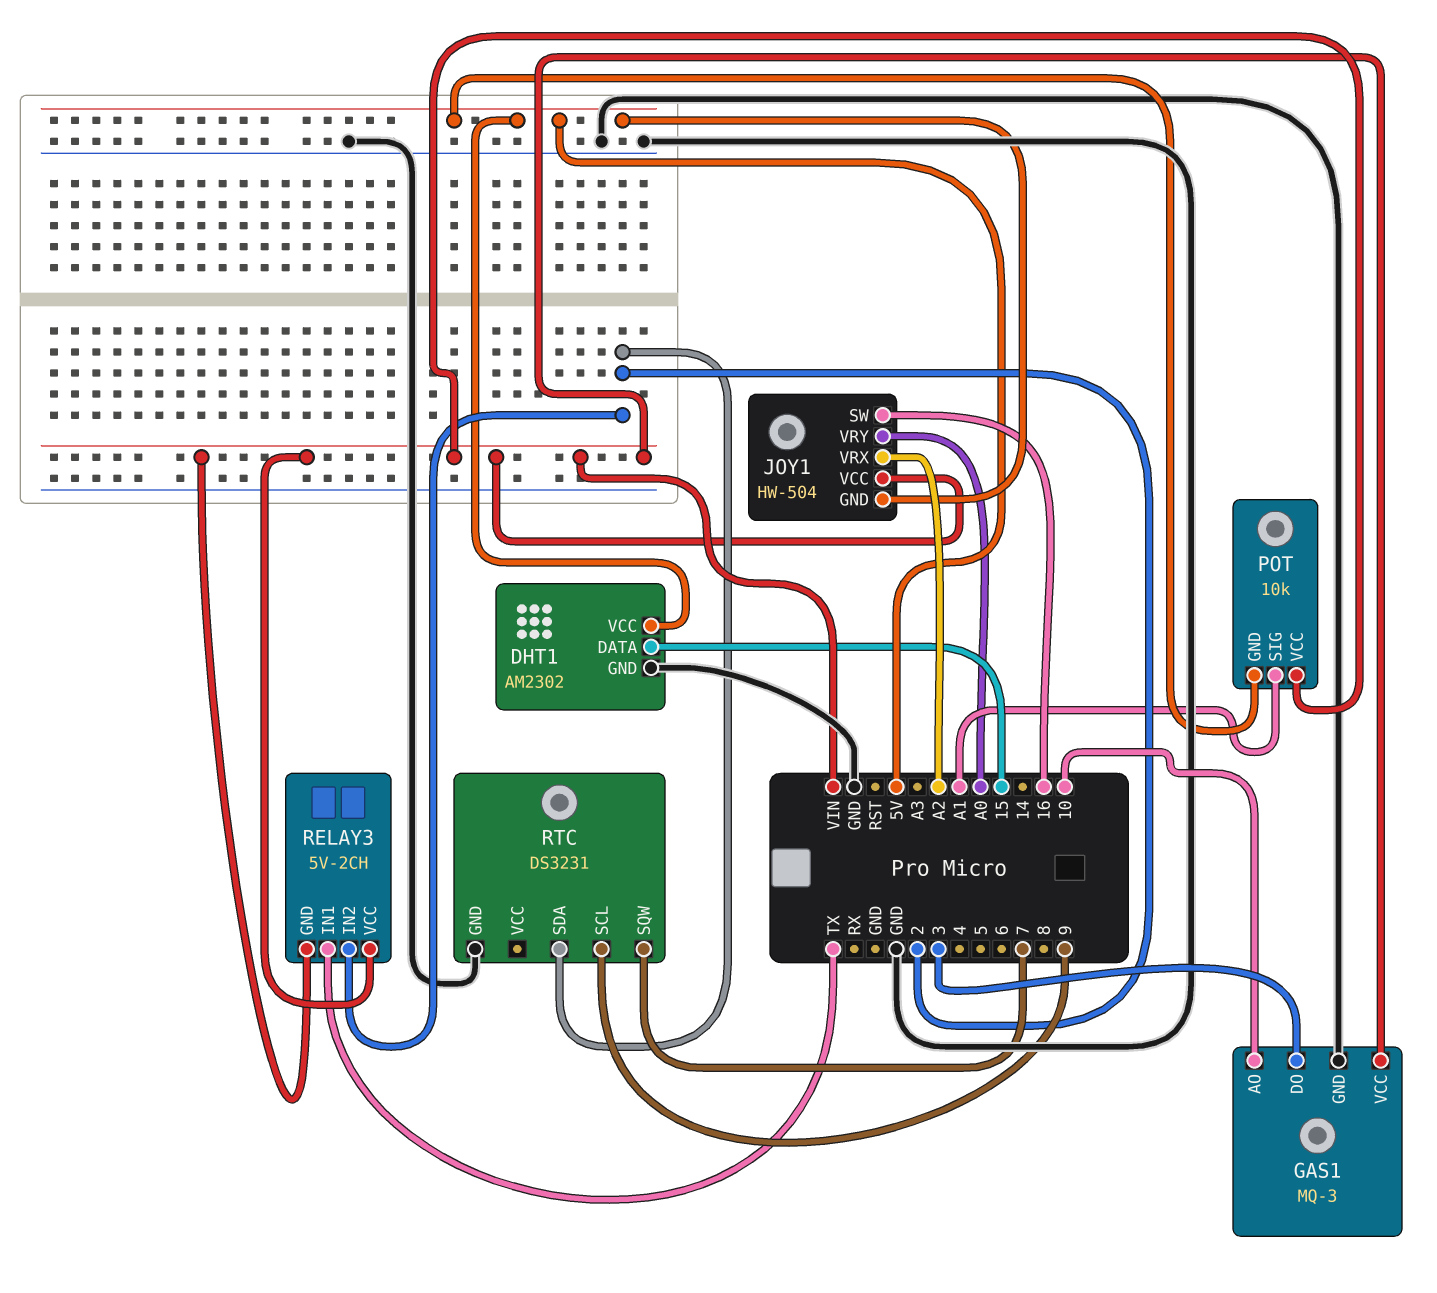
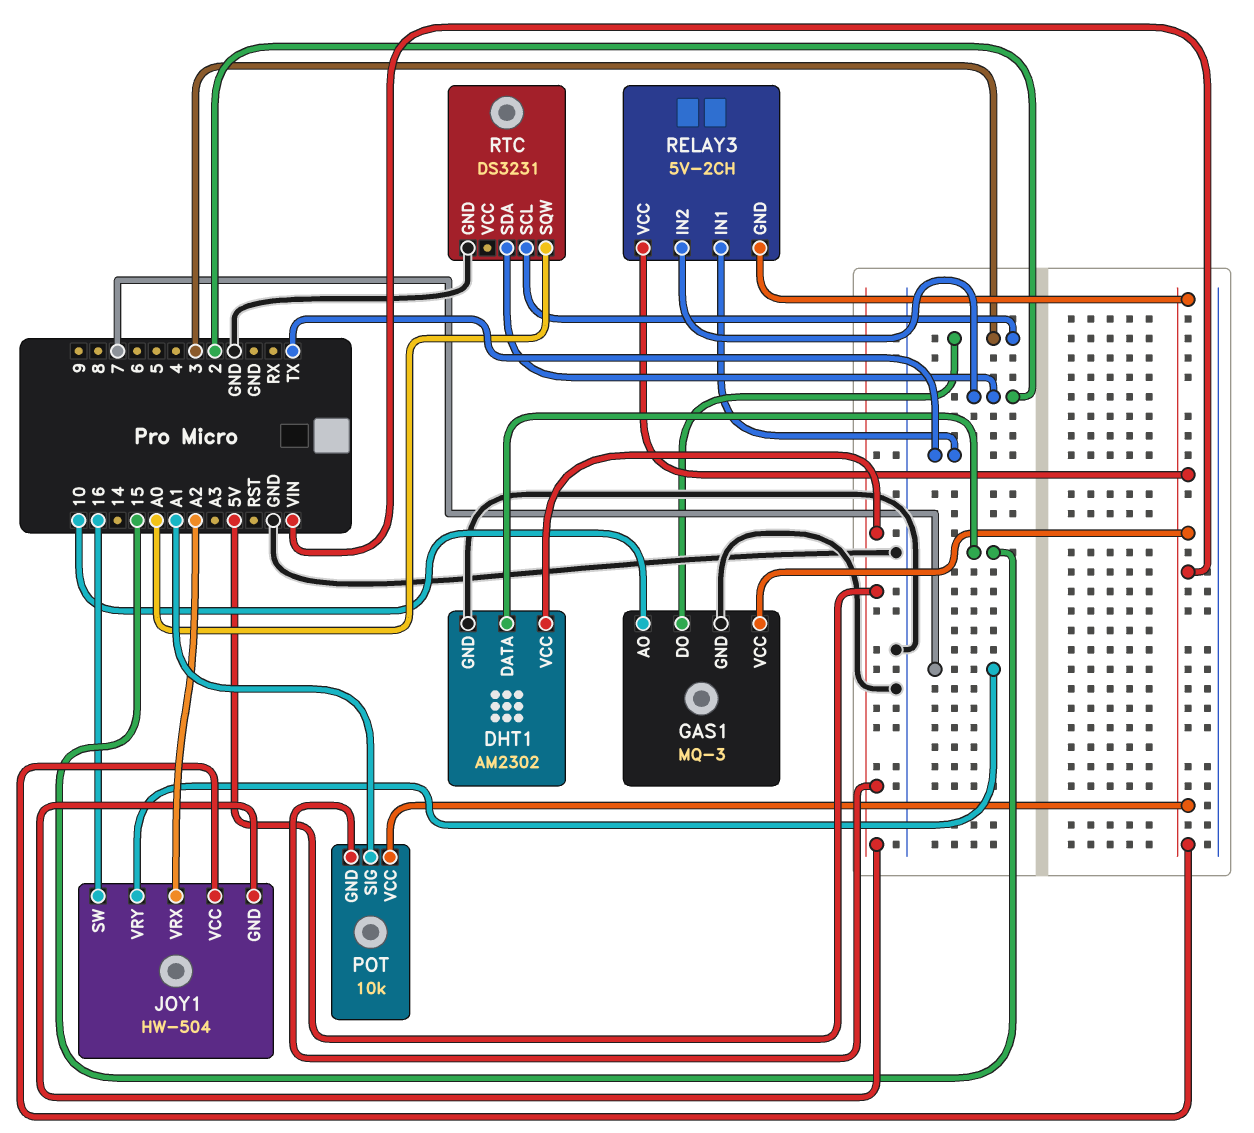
JOY1 pin VRY: A0 -> 7
RTC pin SCL: 9 -> 3
RTC pin SQW: 7 -> A0

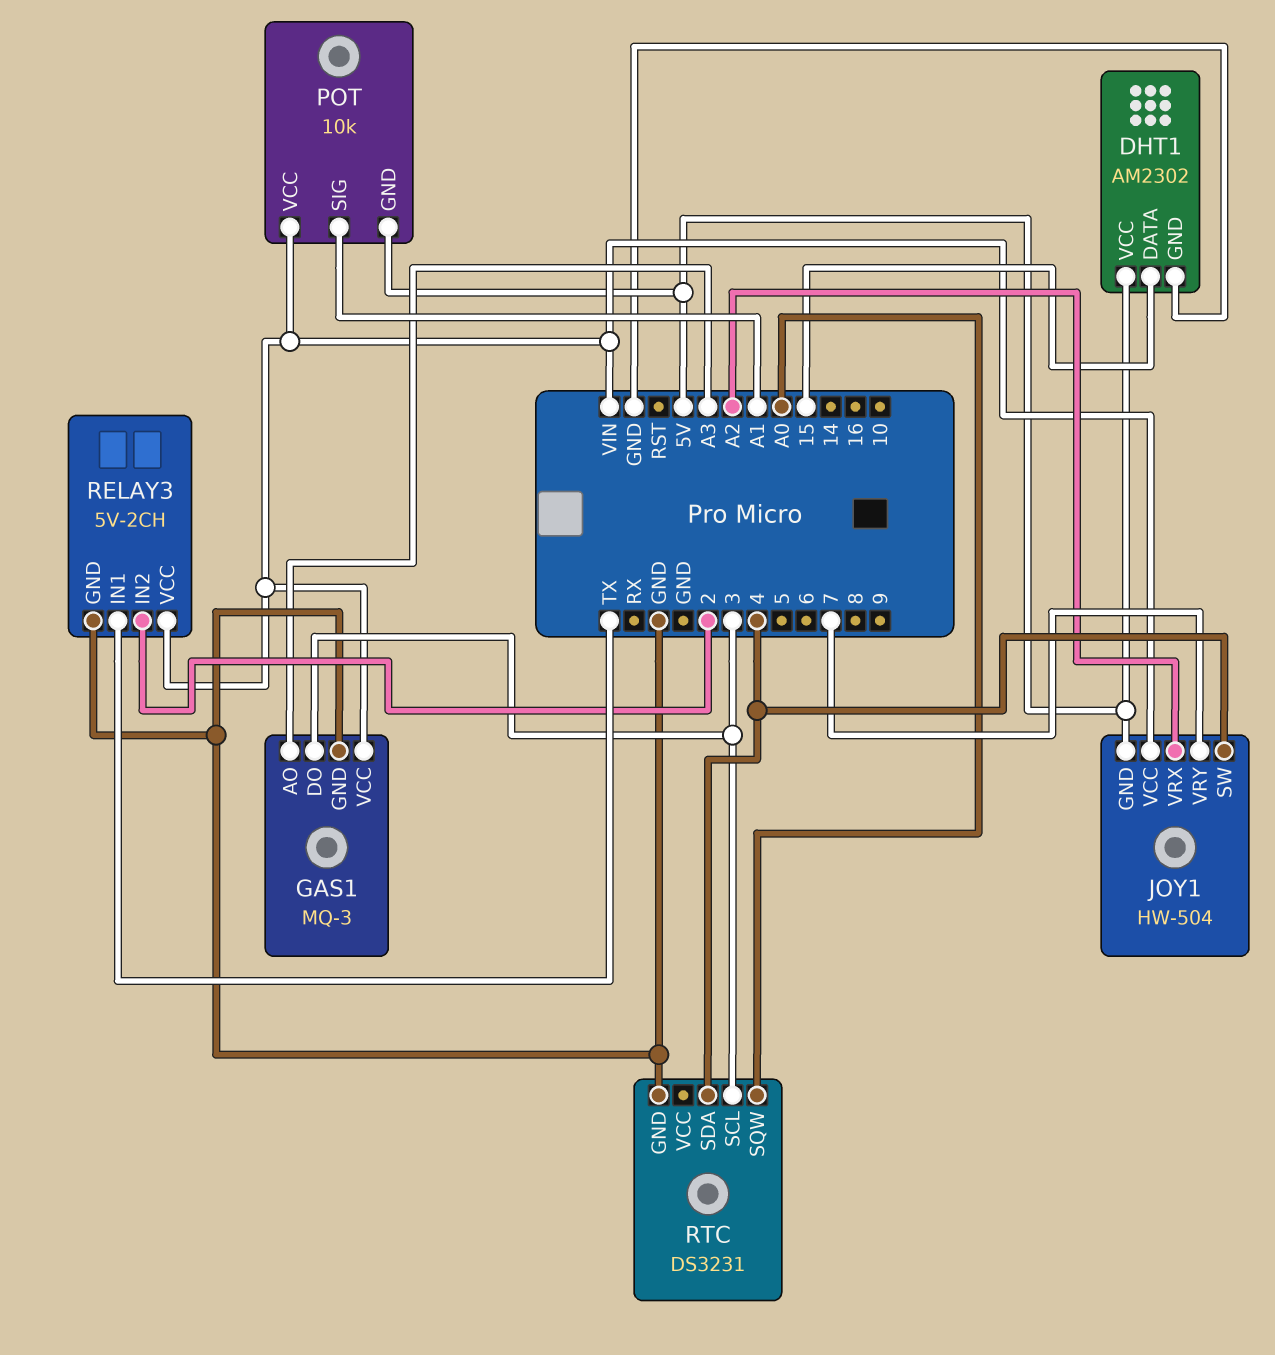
GAS1 pin AO: 10 -> A3
JOY1 pin SW: 16 -> 4
RELAY3 pin GND: VIN -> GND
RTC pin SDA: 2 -> 4

